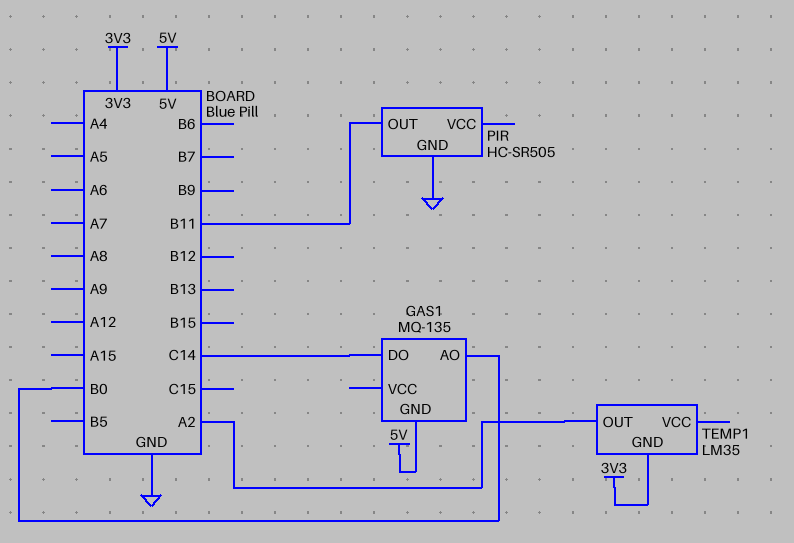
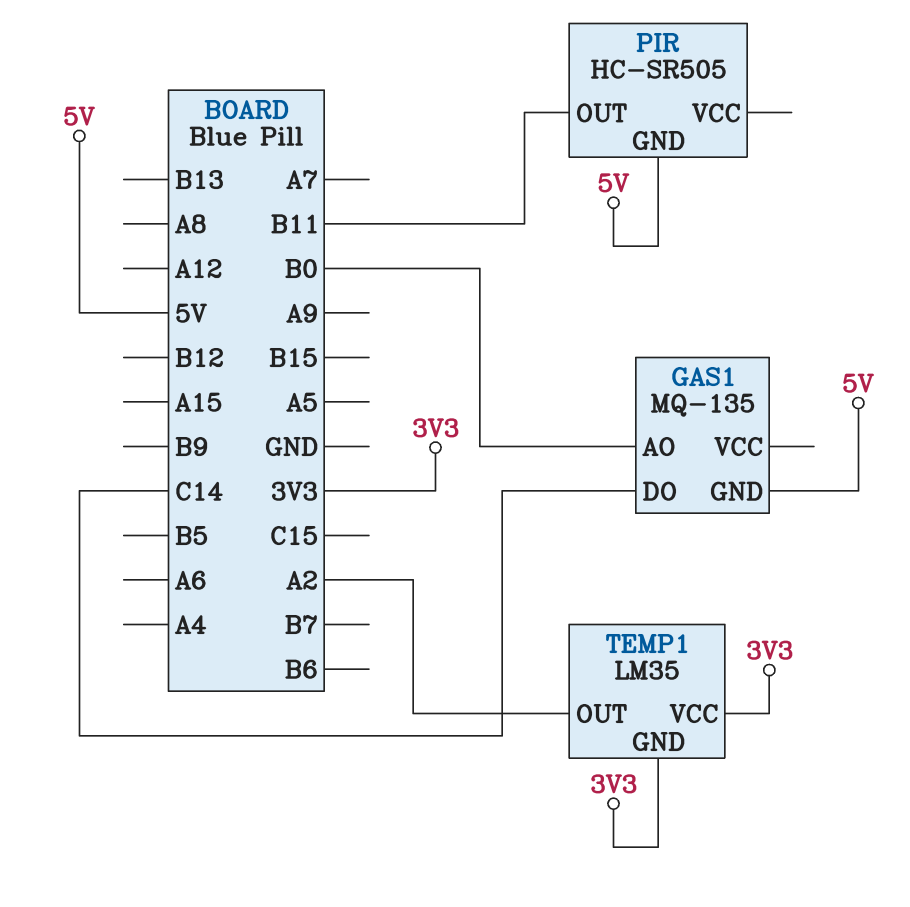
PIR pin GND: GND -> 5V
TEMP1 pin VCC: none -> 3V3

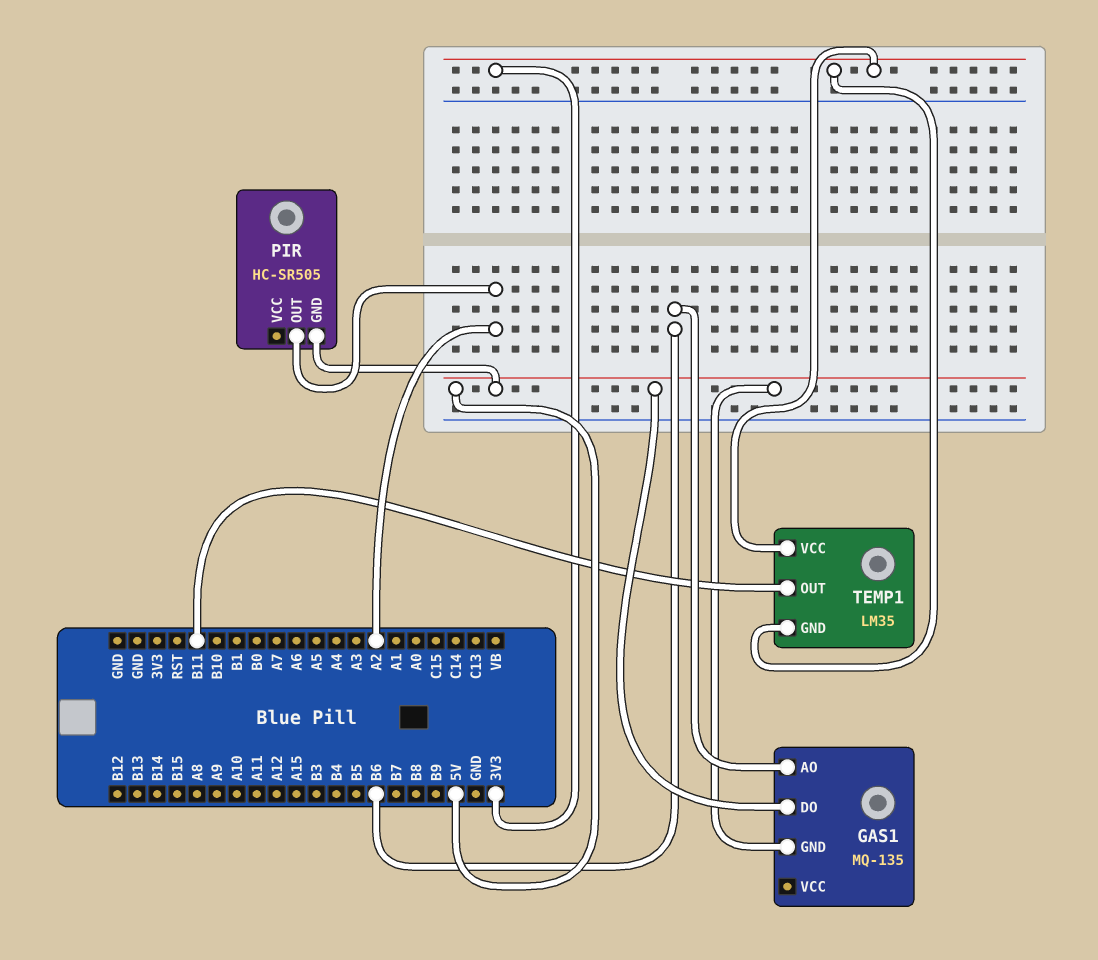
GAS1 pin AO: B0 -> B6
GAS1 pin DO: C14 -> 5V
PIR pin OUT: B11 -> A2
TEMP1 pin OUT: A2 -> B11

